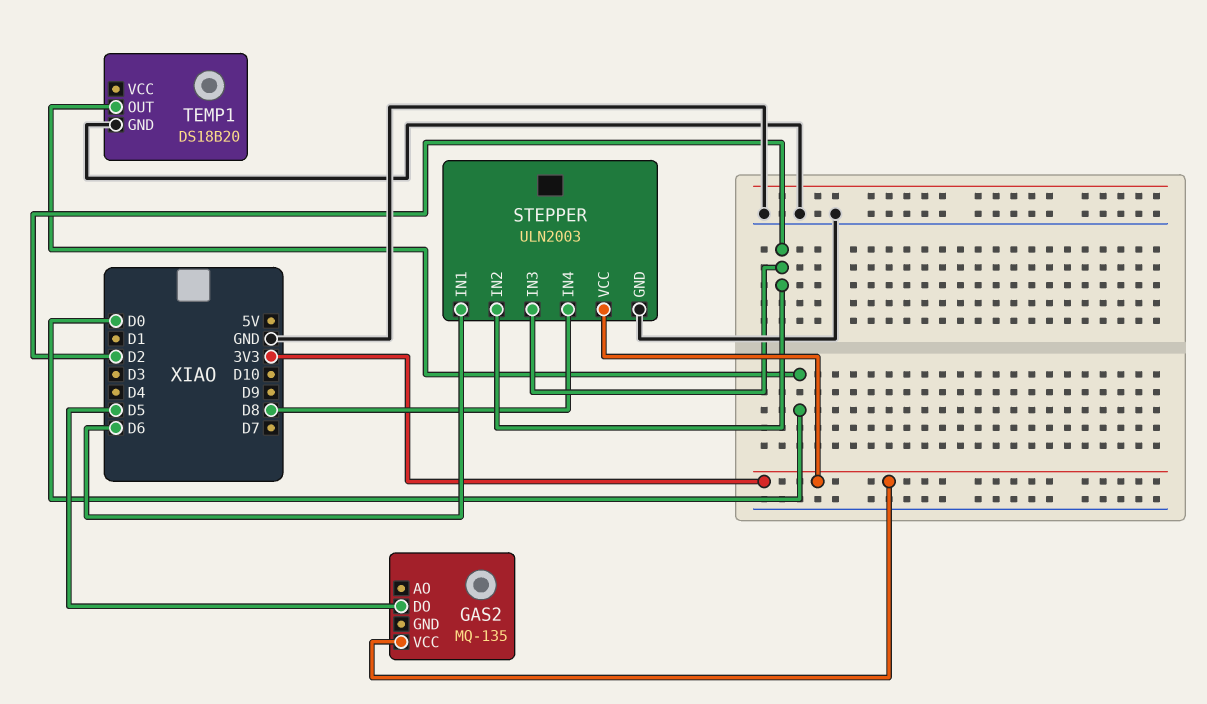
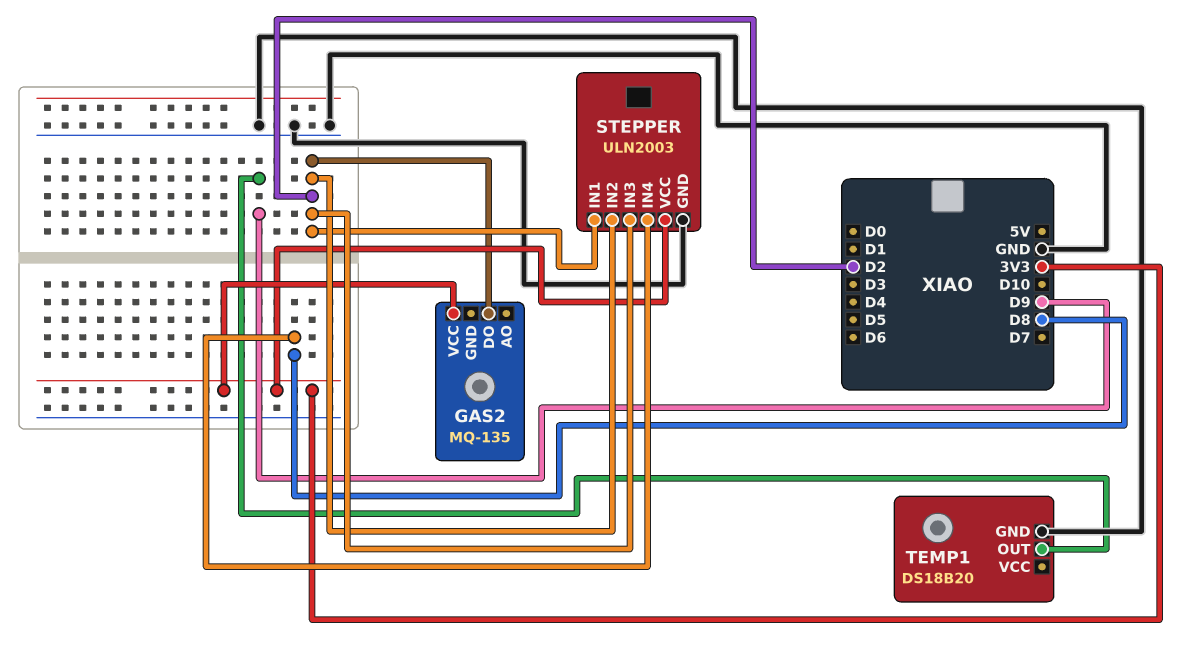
GAS2 pin DO: D5 -> D2
STEPPER pin IN1: D6 -> D2
TEMP1 pin OUT: D0 -> D9

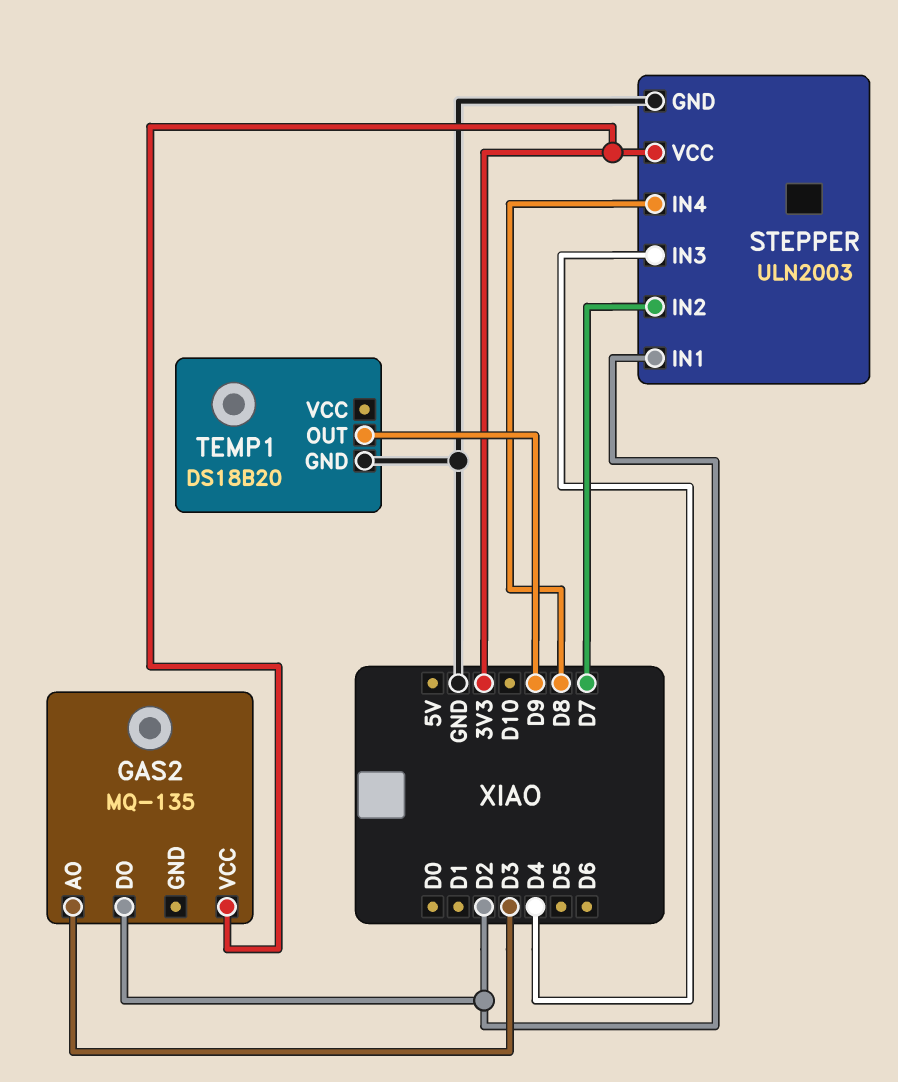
GAS2 pin AO: none -> D3
STEPPER pin IN2: D2 -> D7
STEPPER pin IN3: D2 -> D4

